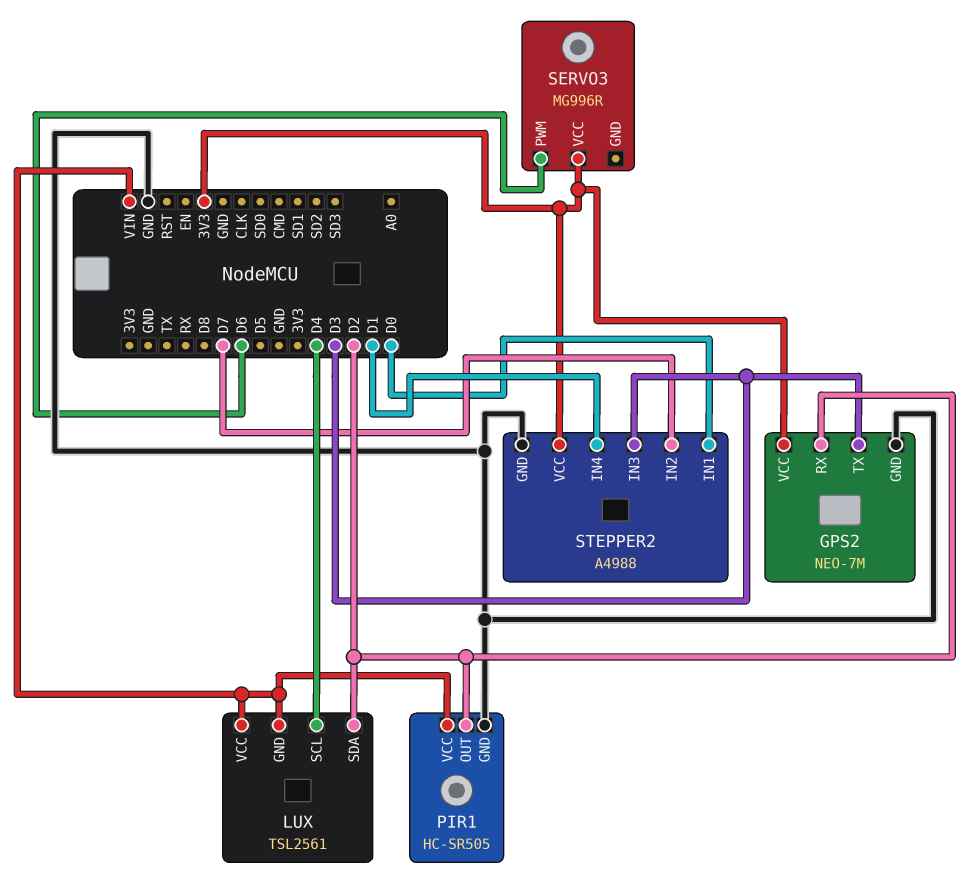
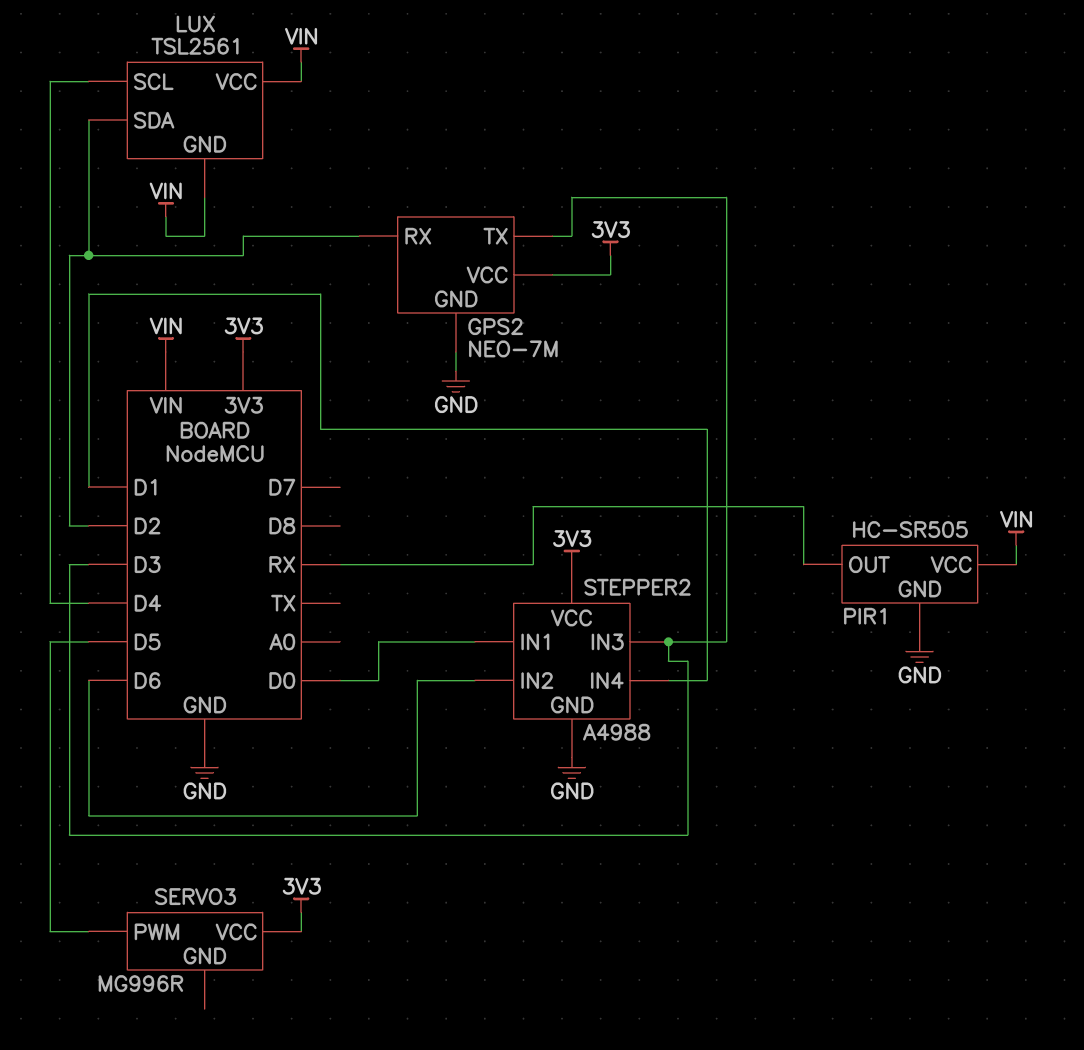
PIR1 pin OUT: D2 -> RX
SERVO3 pin PWM: D6 -> D5
STEPPER2 pin IN2: D7 -> D6

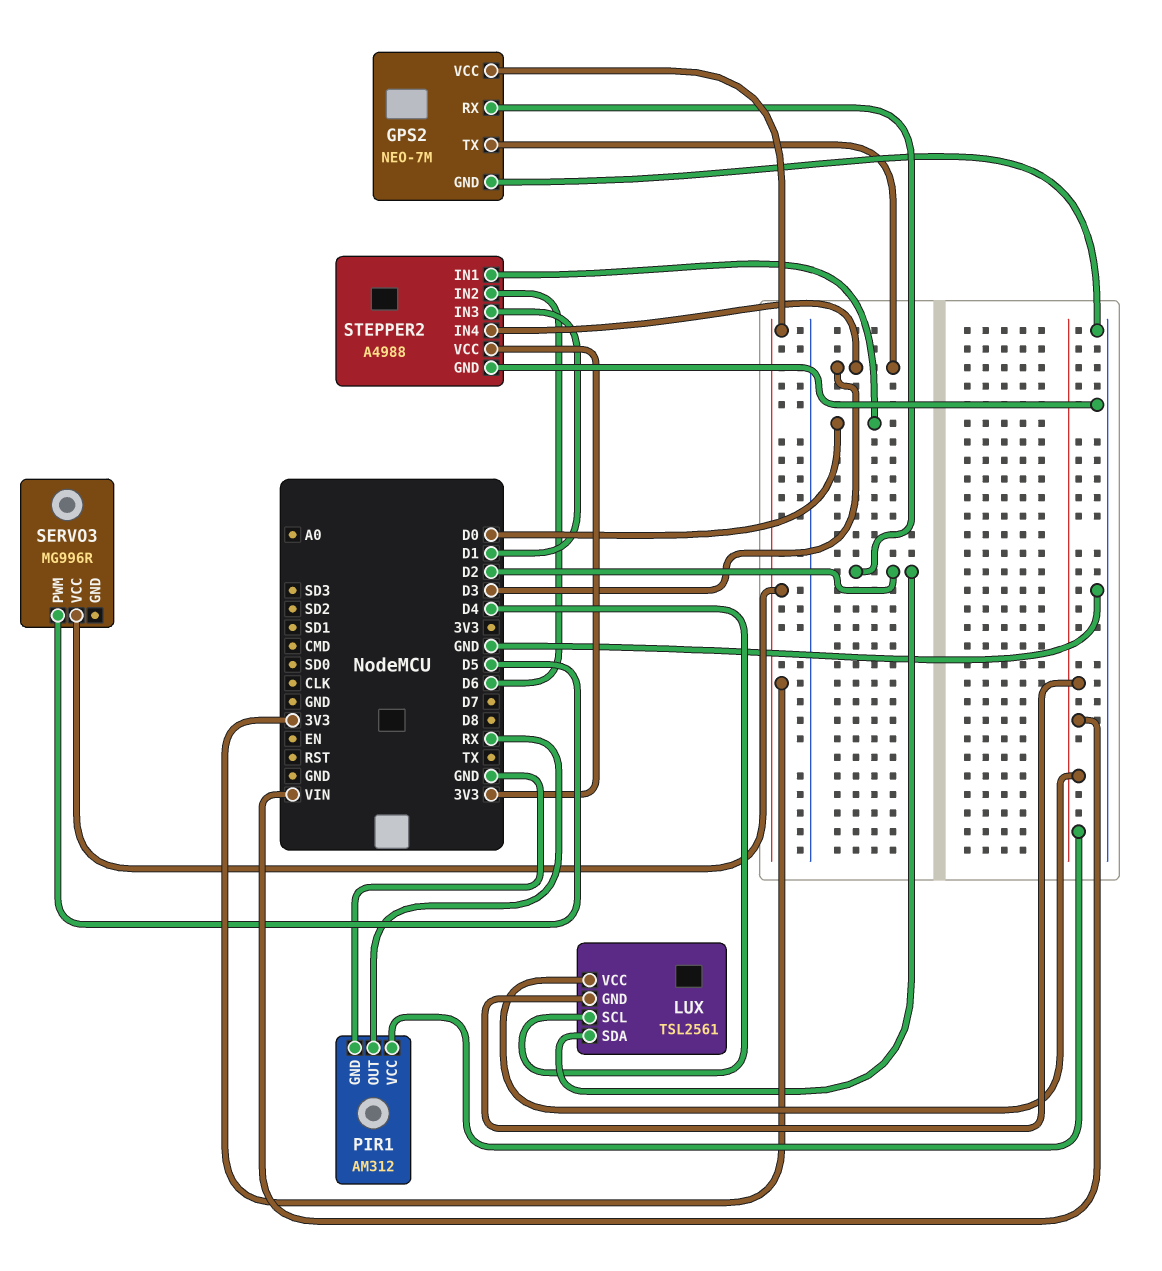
PIR1: HC-SR505 -> AM312
STEPPER2 pin IN3: D3 -> D1
STEPPER2 pin IN4: D1 -> D3

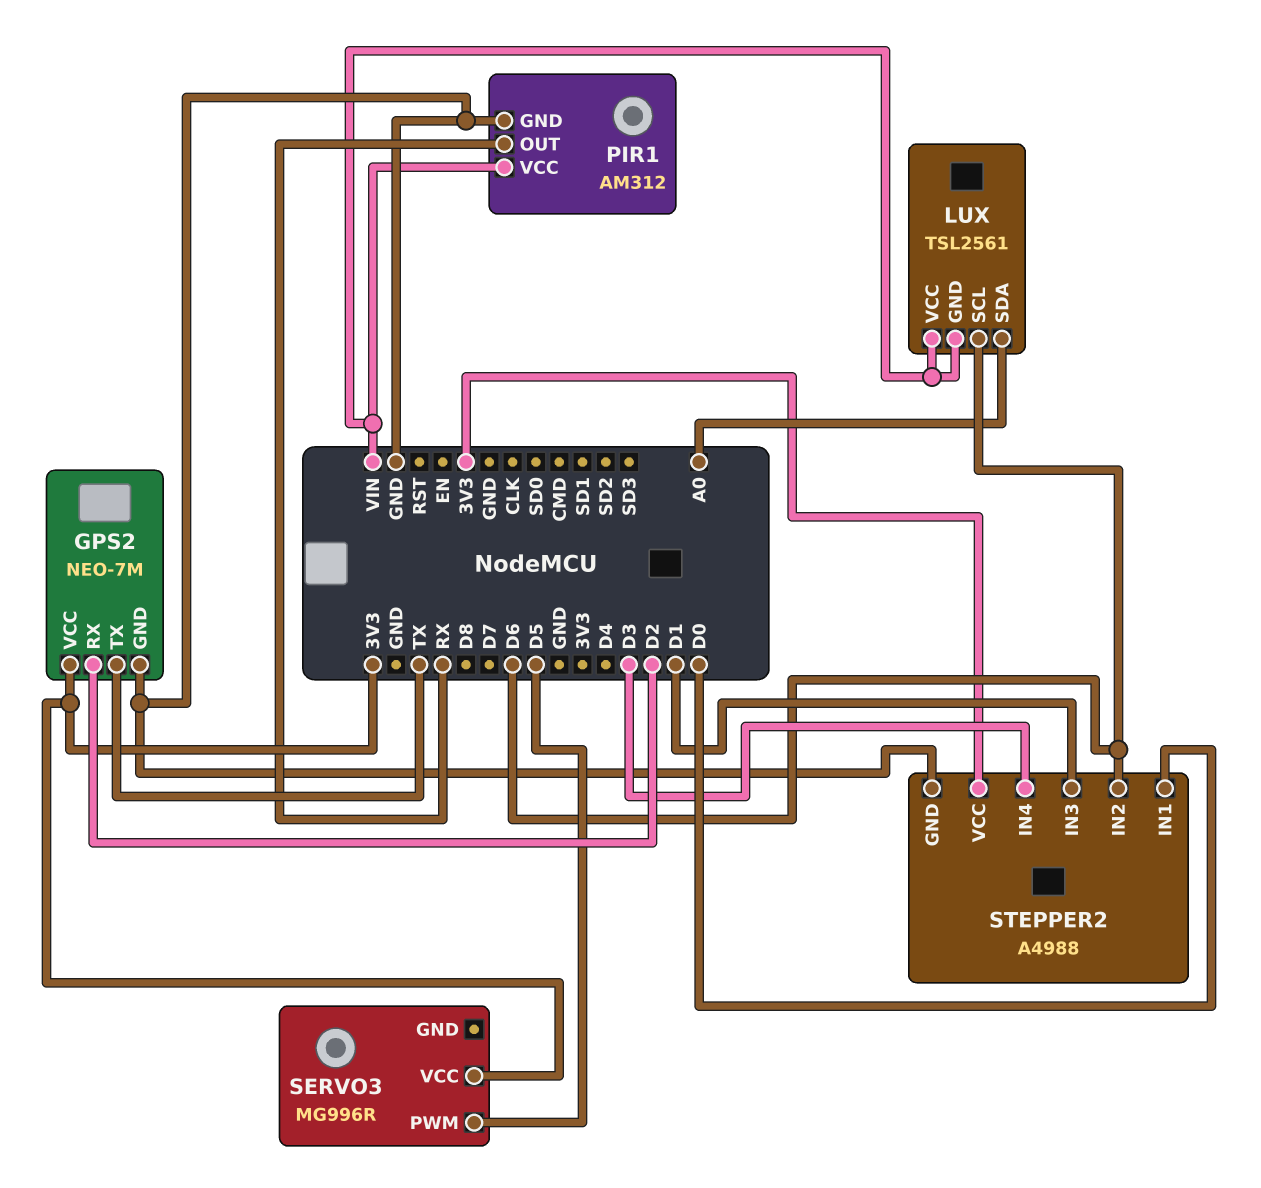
GPS2 pin TX: D3 -> TX
LUX pin SCL: D4 -> D6
LUX pin SDA: D2 -> A0

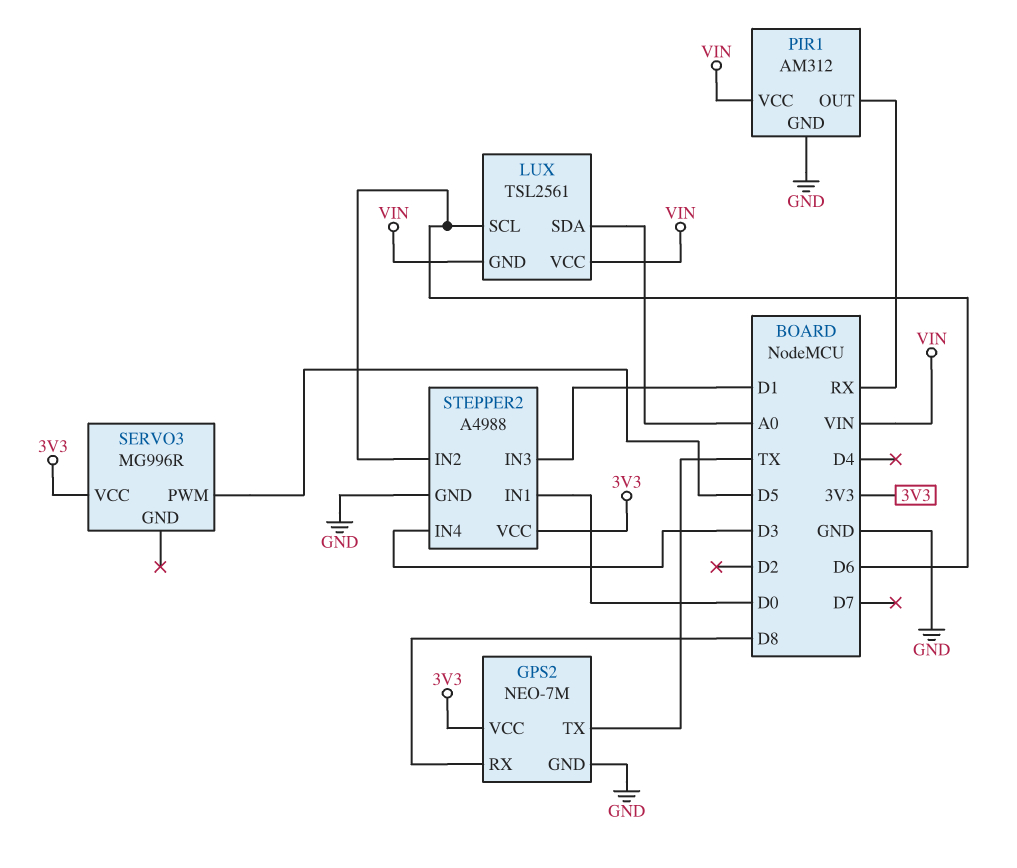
GPS2 pin RX: D2 -> D8

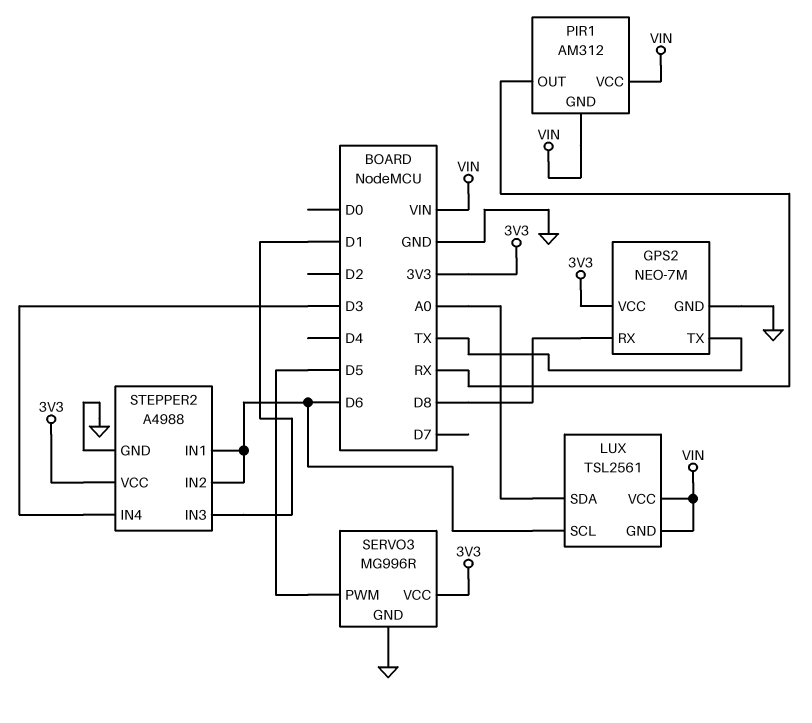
PIR1 pin GND: GND -> VIN
SERVO3 pin GND: none -> GND
STEPPER2 pin IN1: D0 -> D6

